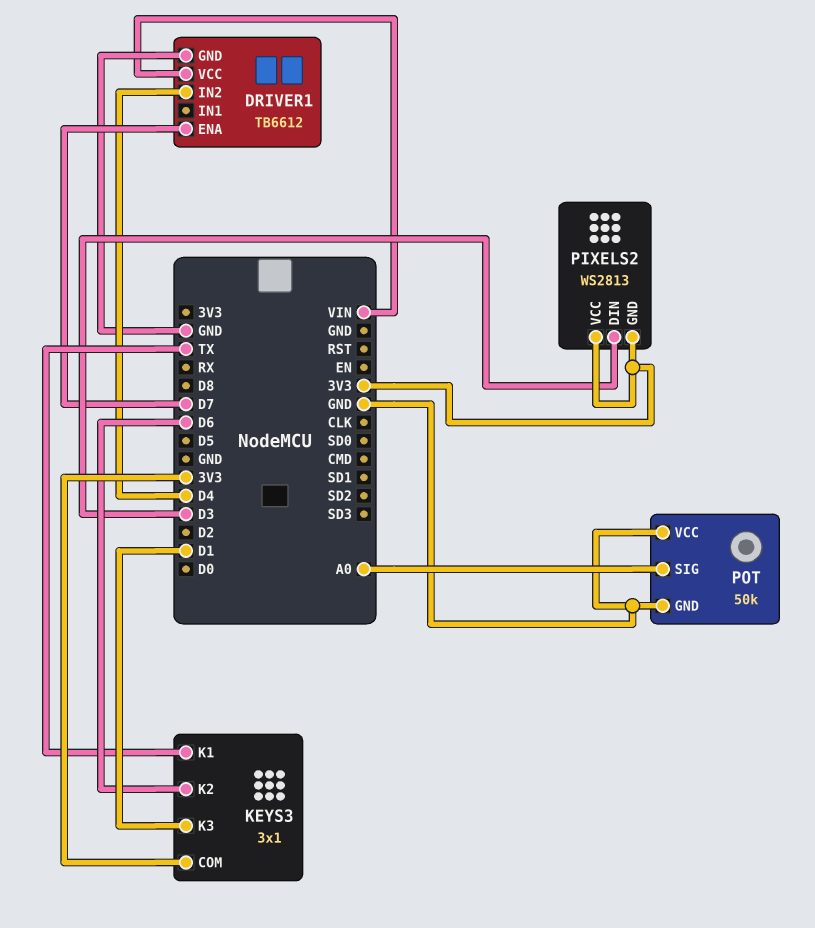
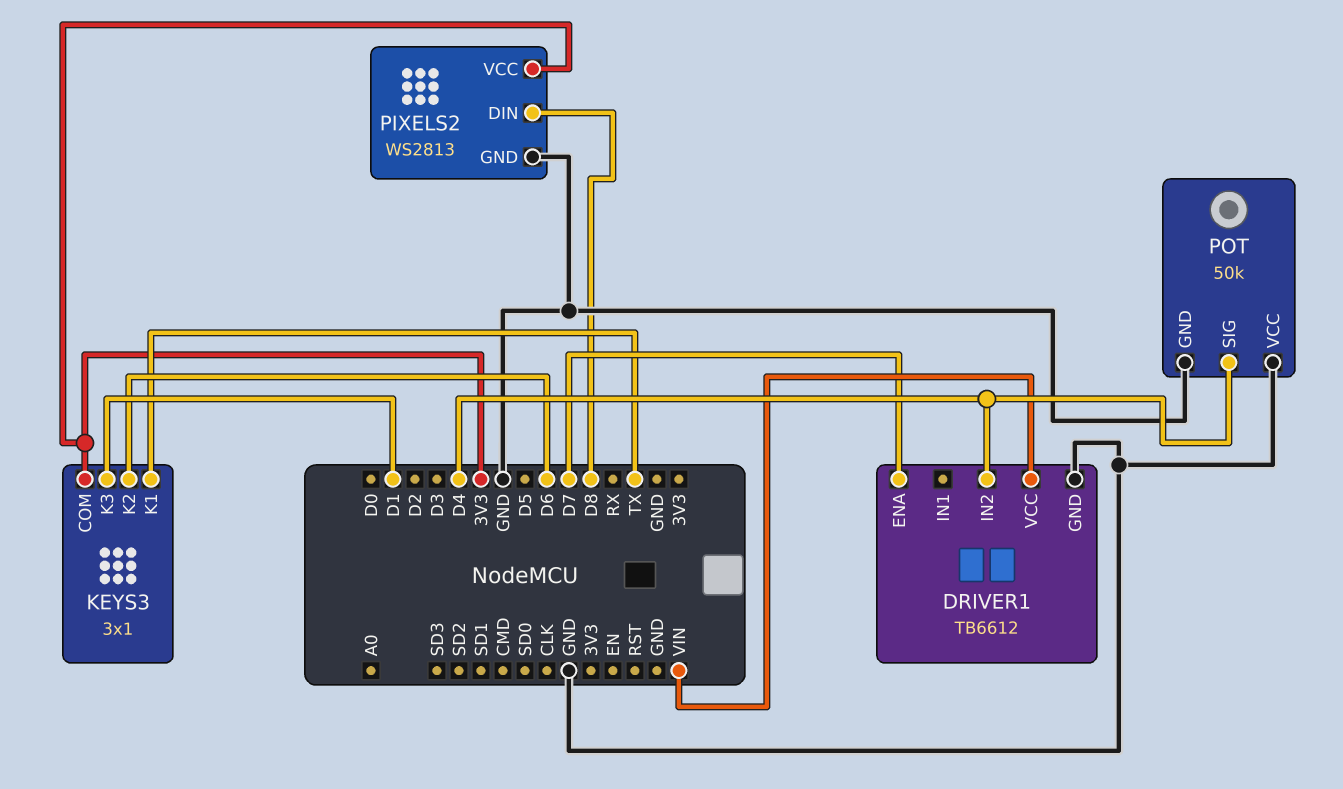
PIXELS2 pin DIN: D3 -> D8
PIXELS2 pin GND: 3V3 -> GND
POT pin SIG: A0 -> D4

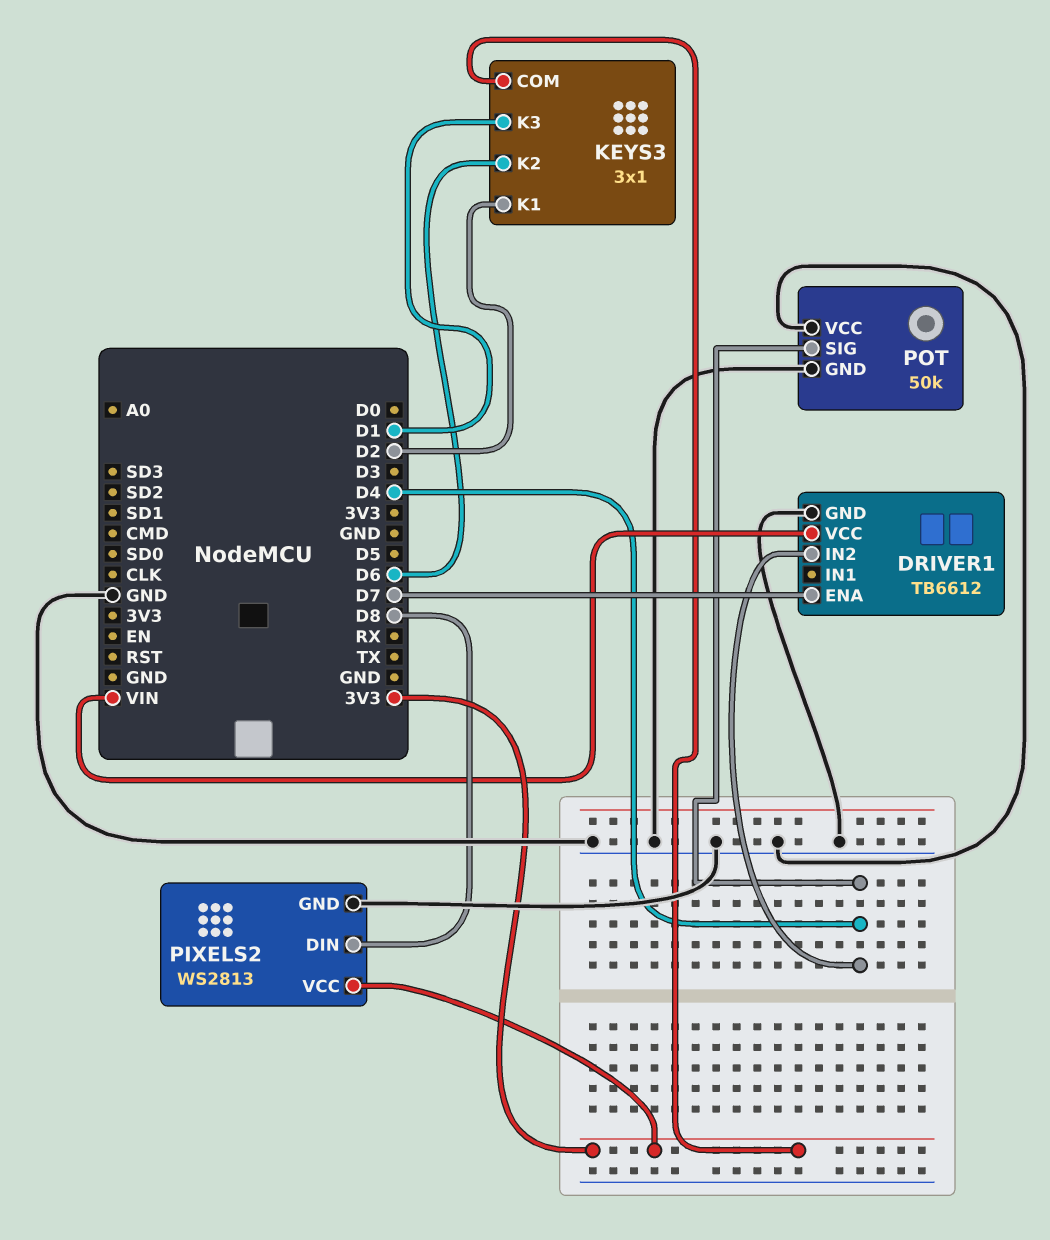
KEYS3 pin K1: TX -> D2

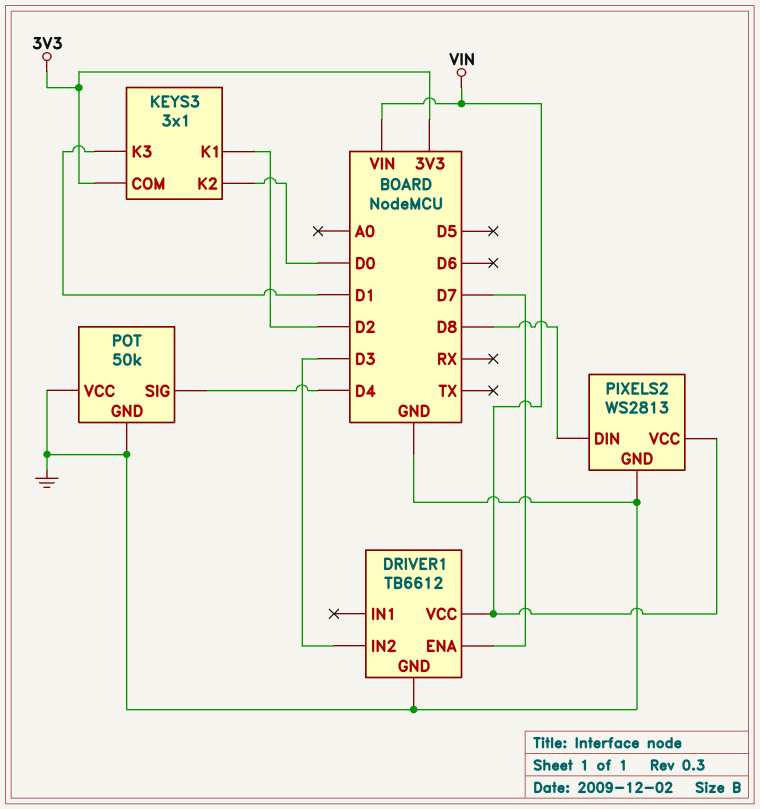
DRIVER1 pin IN2: D4 -> D3
KEYS3 pin K2: D6 -> D0
PIXELS2 pin VCC: 3V3 -> VIN

